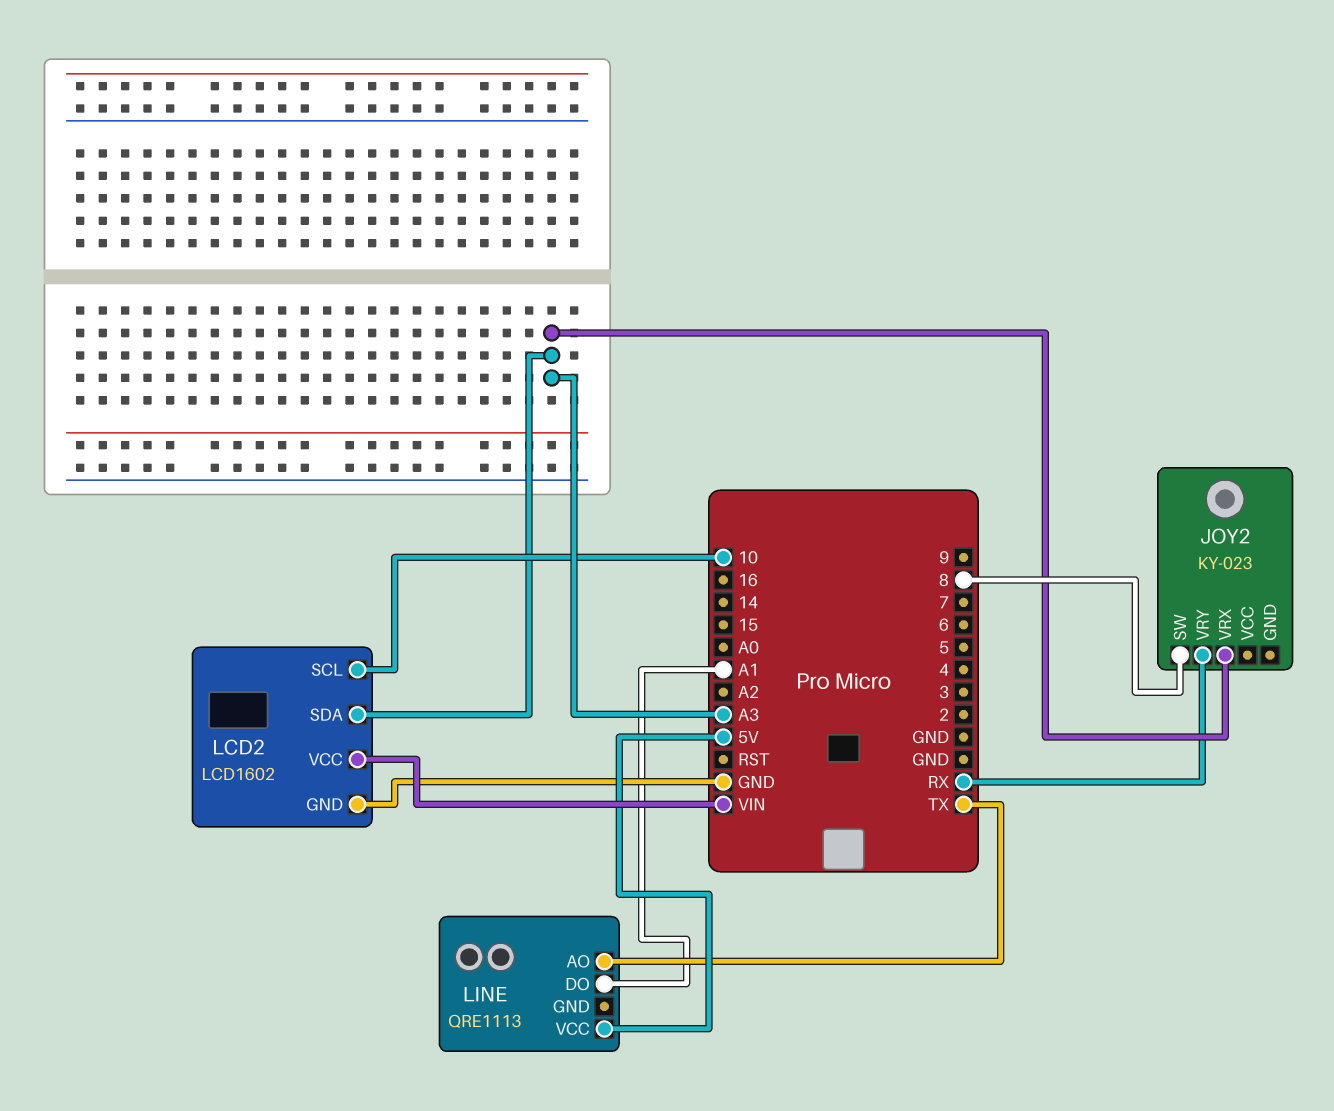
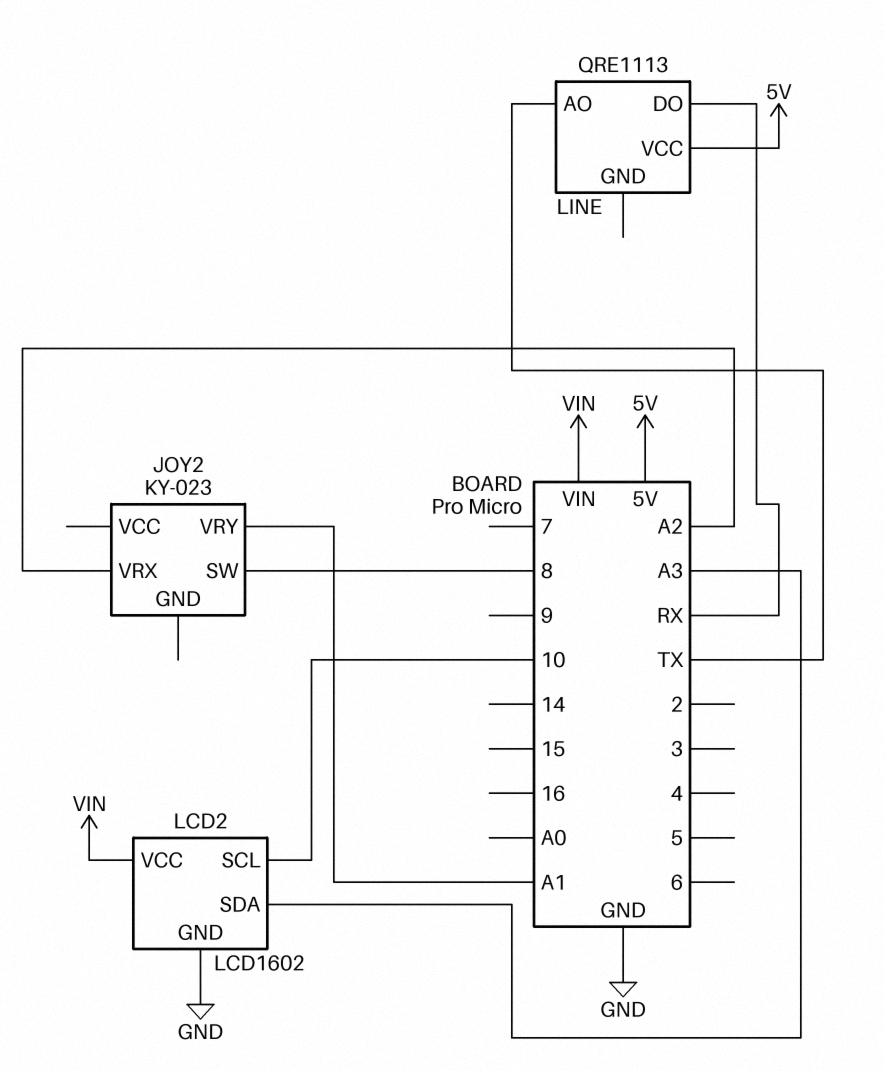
JOY2 pin VRX: A3 -> A2
JOY2 pin VRY: RX -> A1
LINE pin DO: A1 -> RX

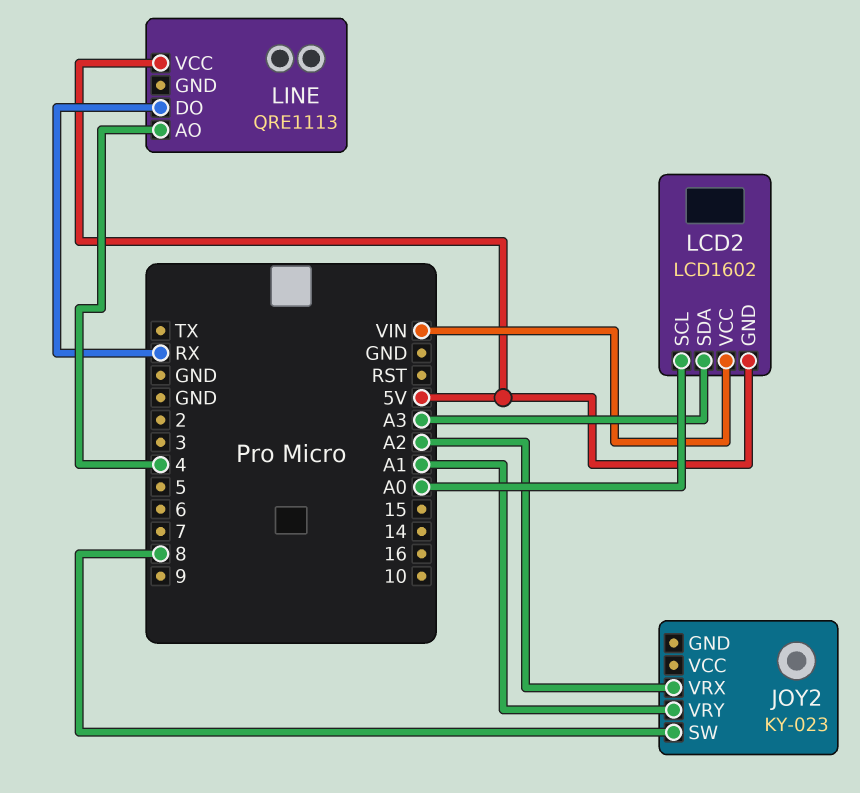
LCD2 pin GND: GND -> 5V
LCD2 pin SCL: 10 -> A0
LINE pin AO: TX -> 4

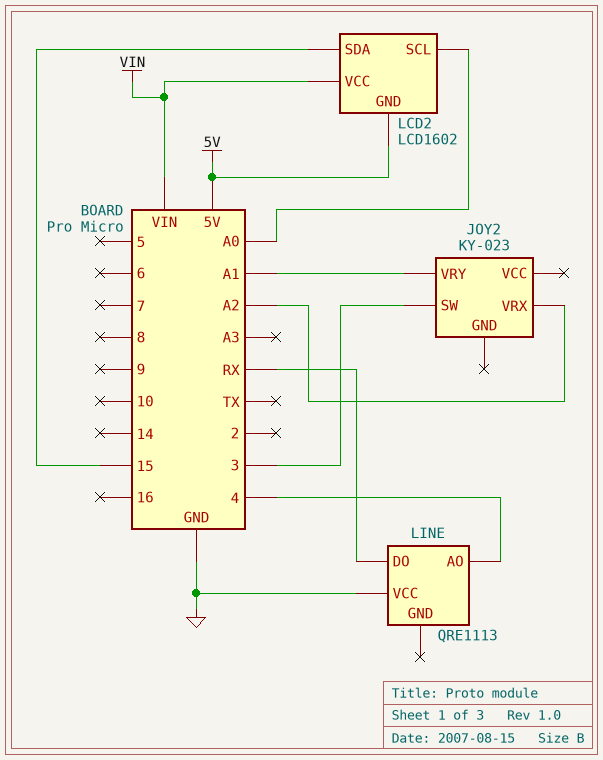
JOY2 pin SW: 8 -> 3
LCD2 pin SDA: A3 -> 15
LINE pin VCC: 5V -> GND

